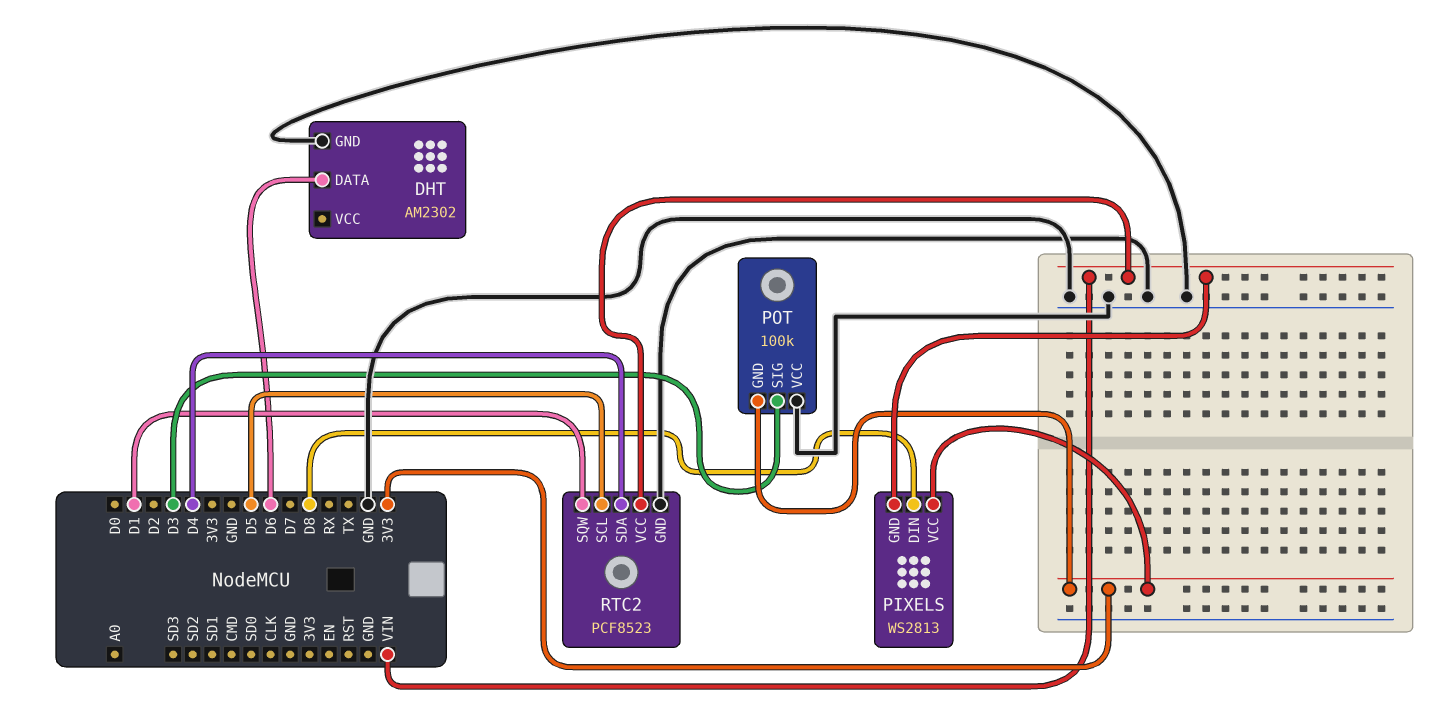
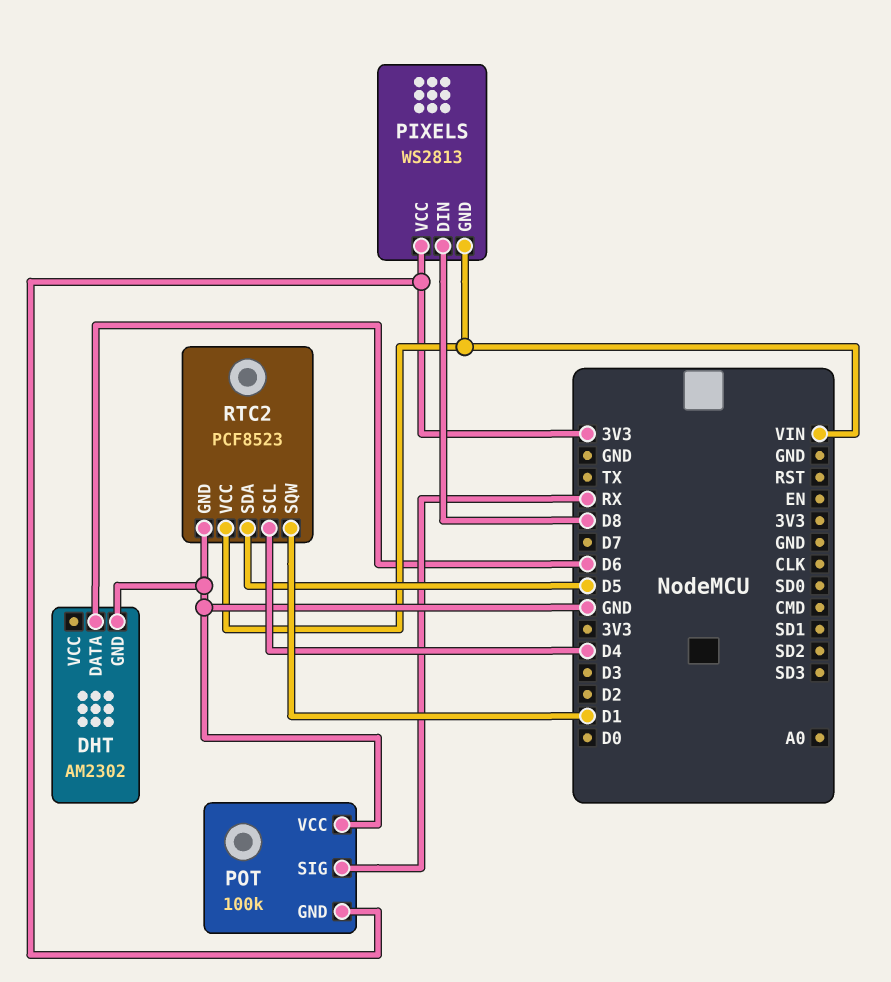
POT pin SIG: D3 -> RX
RTC2 pin SCL: D5 -> D4
RTC2 pin SDA: D4 -> D5

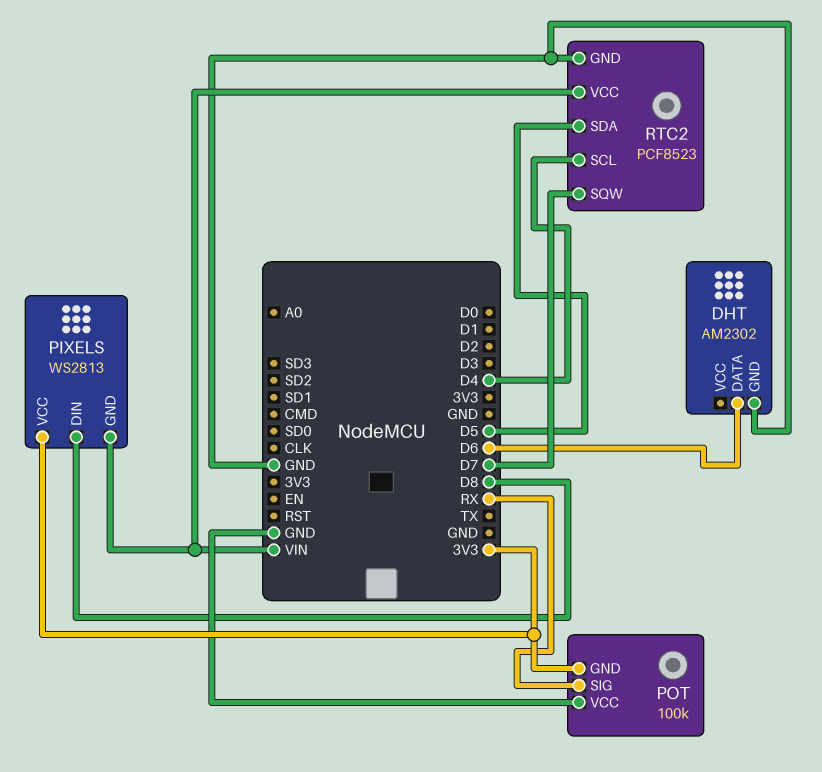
RTC2 pin SQW: D1 -> D7

